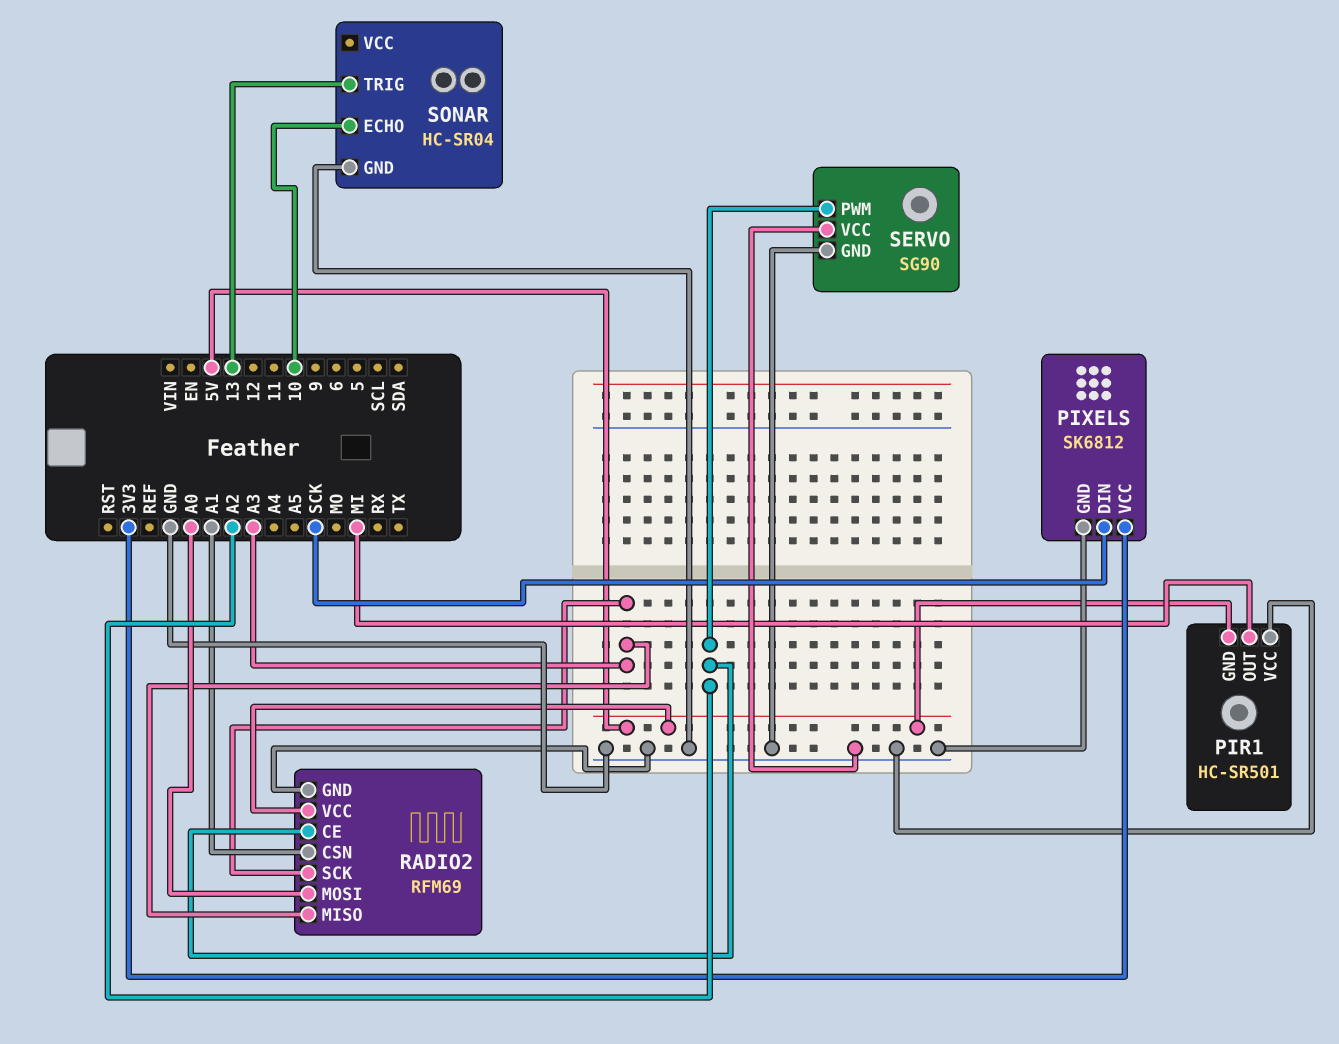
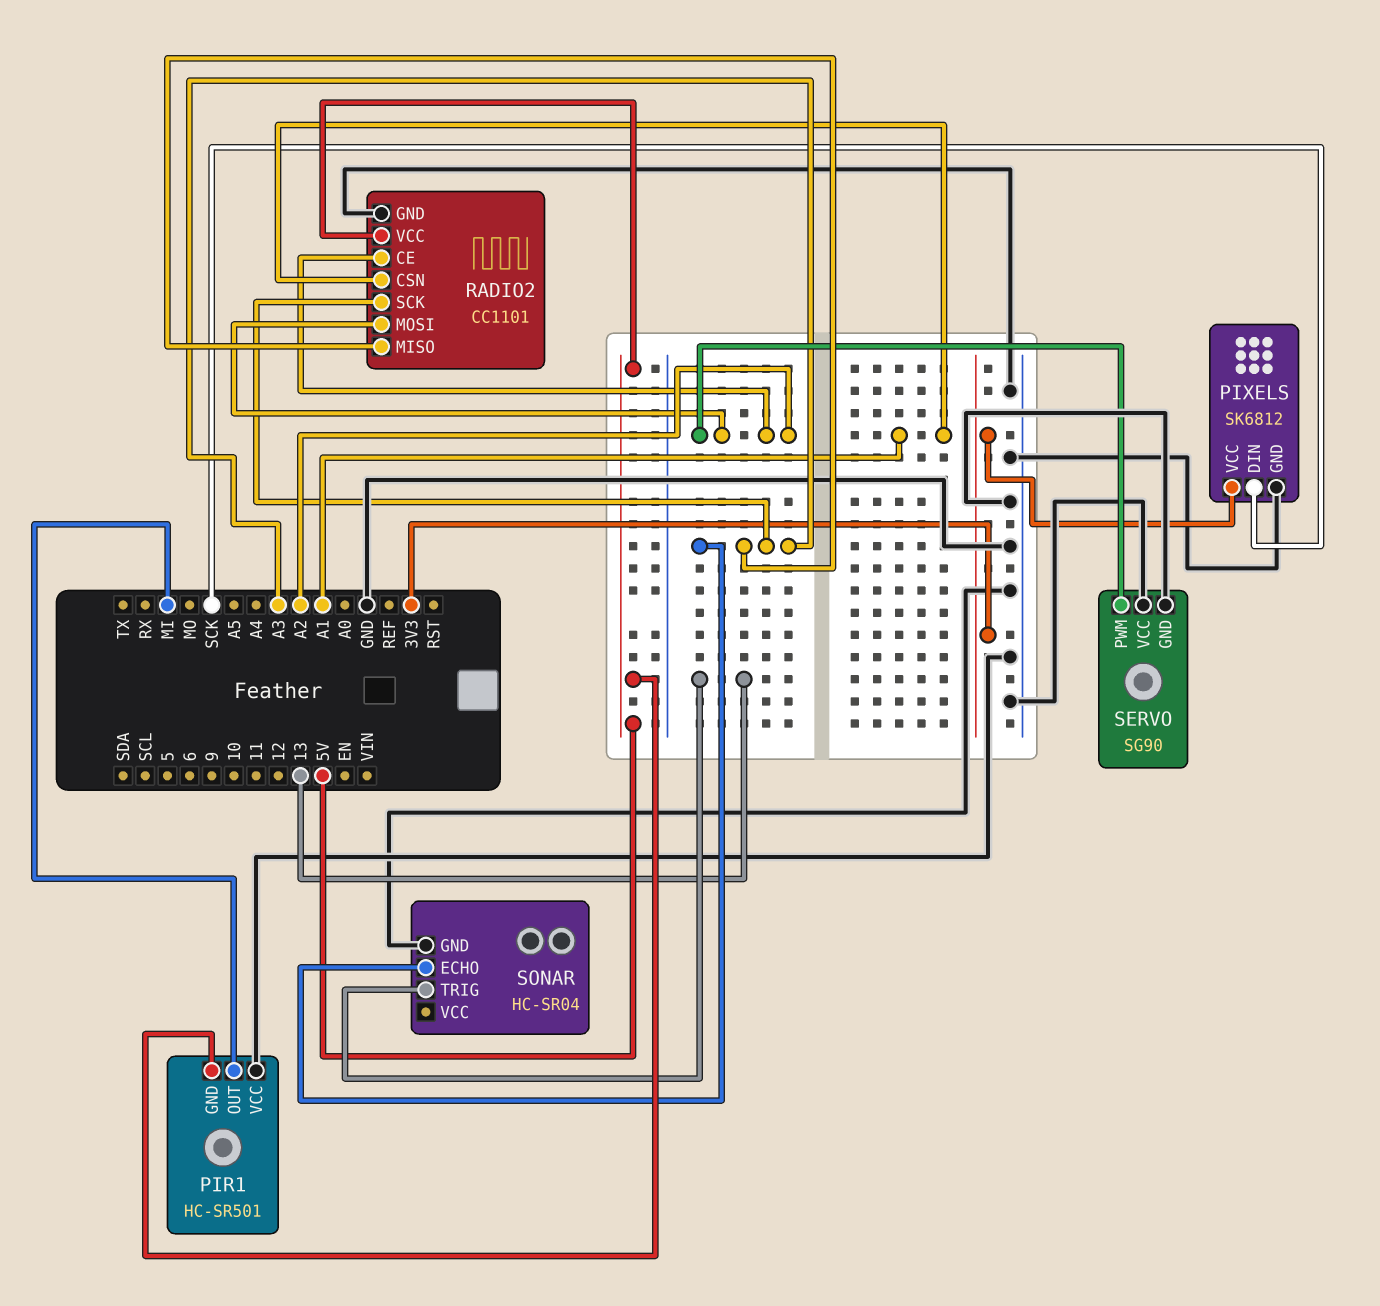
RADIO2: RFM69 -> CC1101
RADIO2 pin MOSI: A0 -> A2
SONAR pin ECHO: 10 -> A3

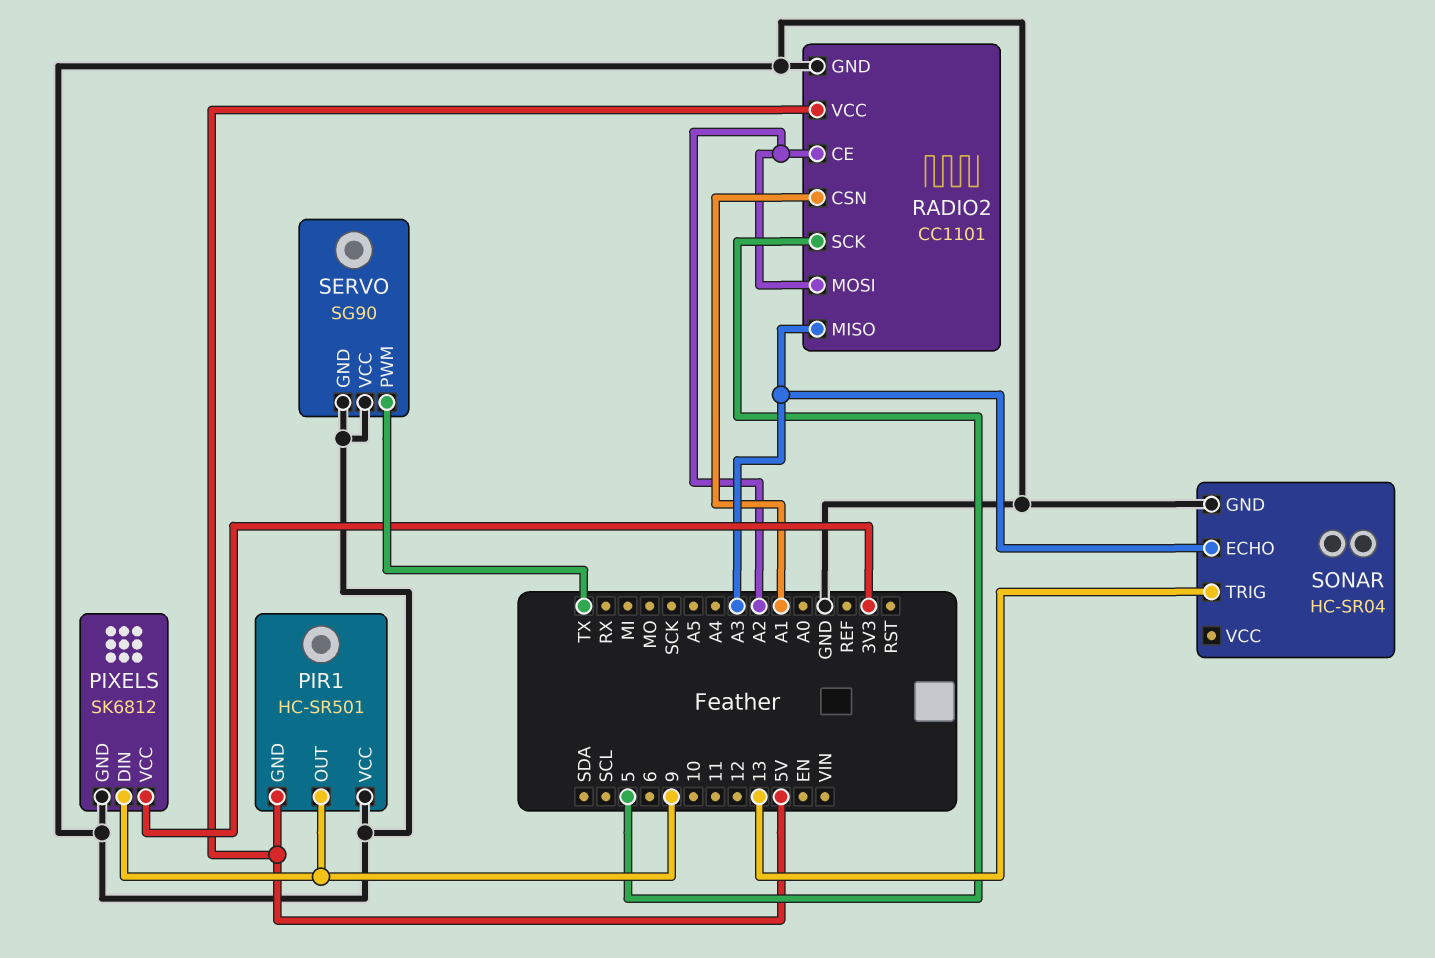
PIR1 pin OUT: MI -> 9
PIXELS pin DIN: SCK -> 9
RADIO2 pin SCK: A3 -> 5
SERVO pin PWM: A2 -> TX

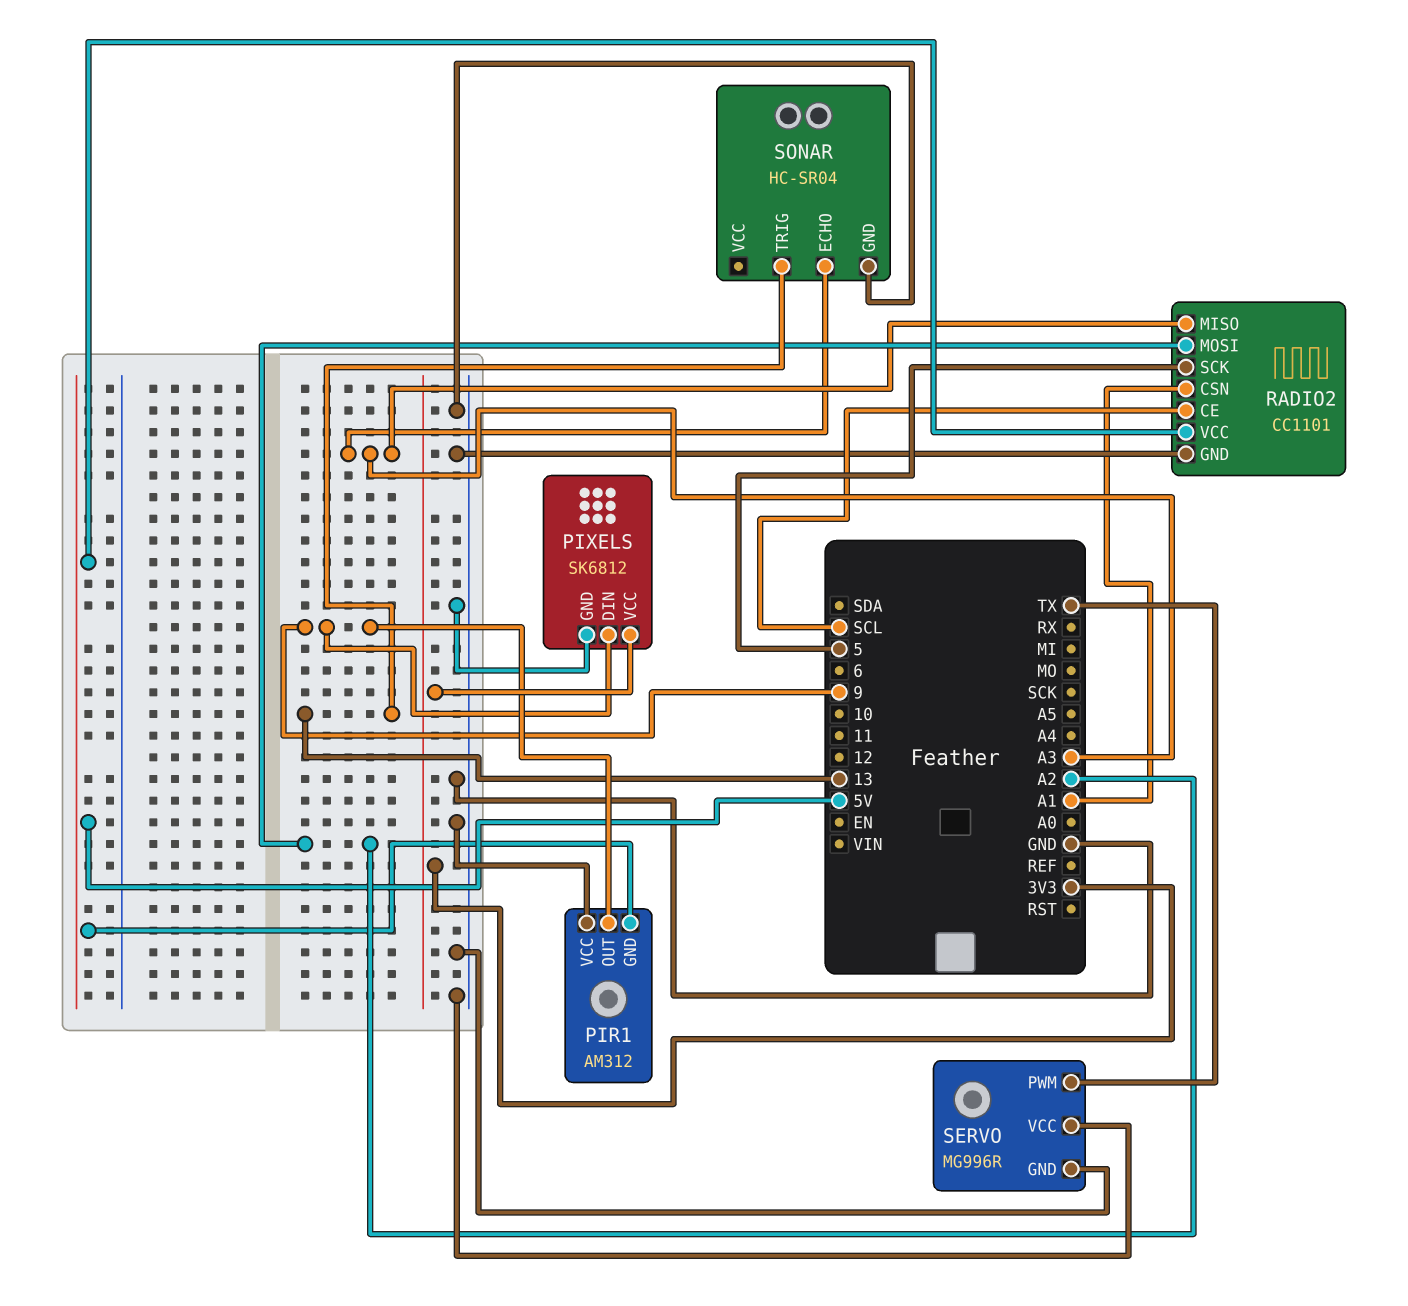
PIR1: HC-SR501 -> AM312
RADIO2 pin CE: A2 -> SCL
SERVO: SG90 -> MG996R

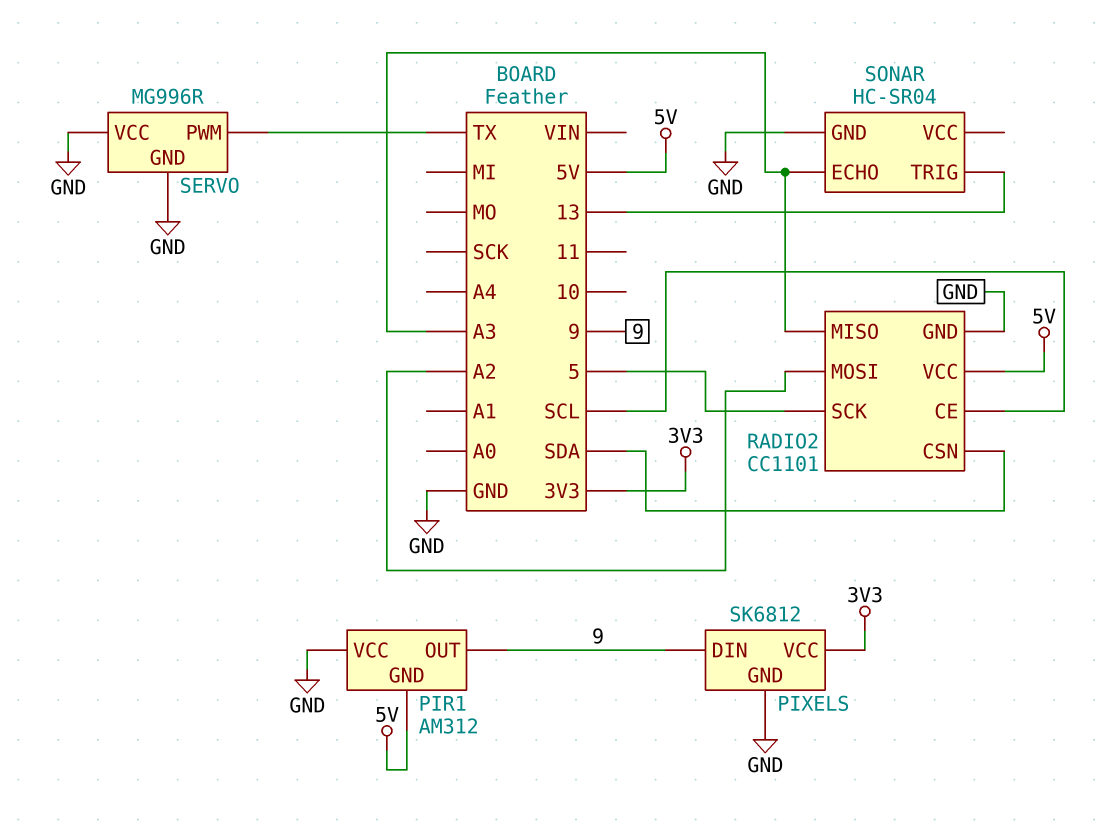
RADIO2 pin CSN: A1 -> SDA

